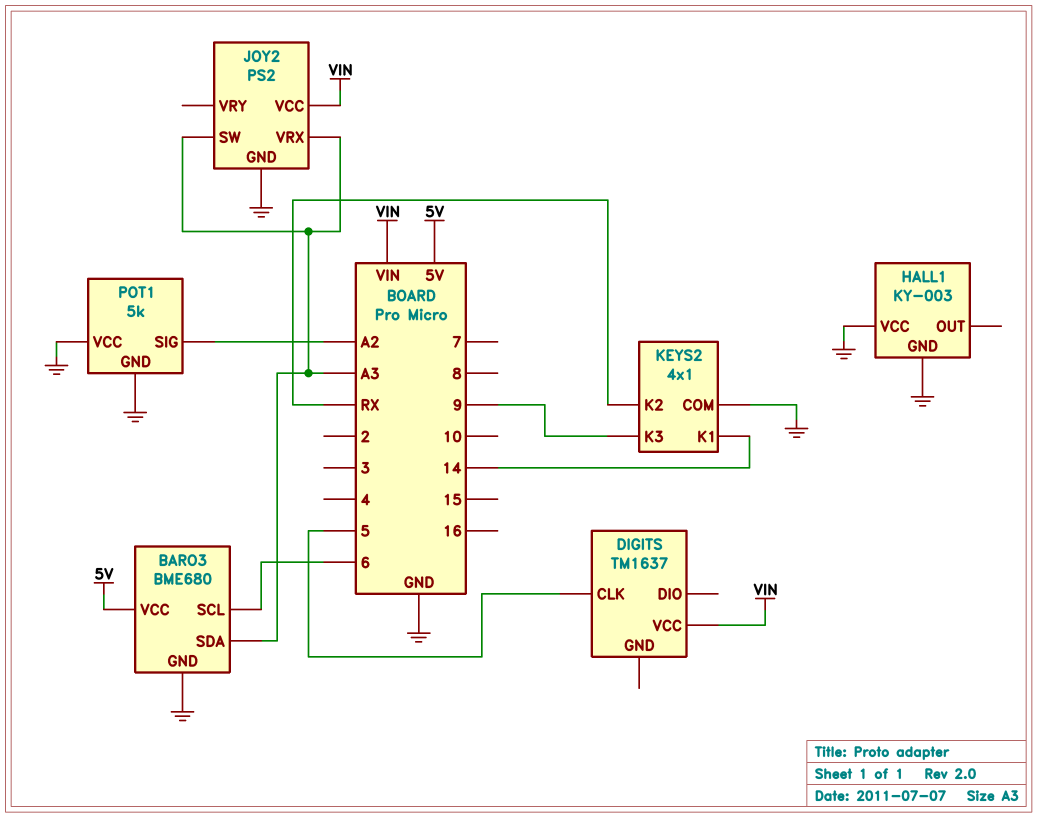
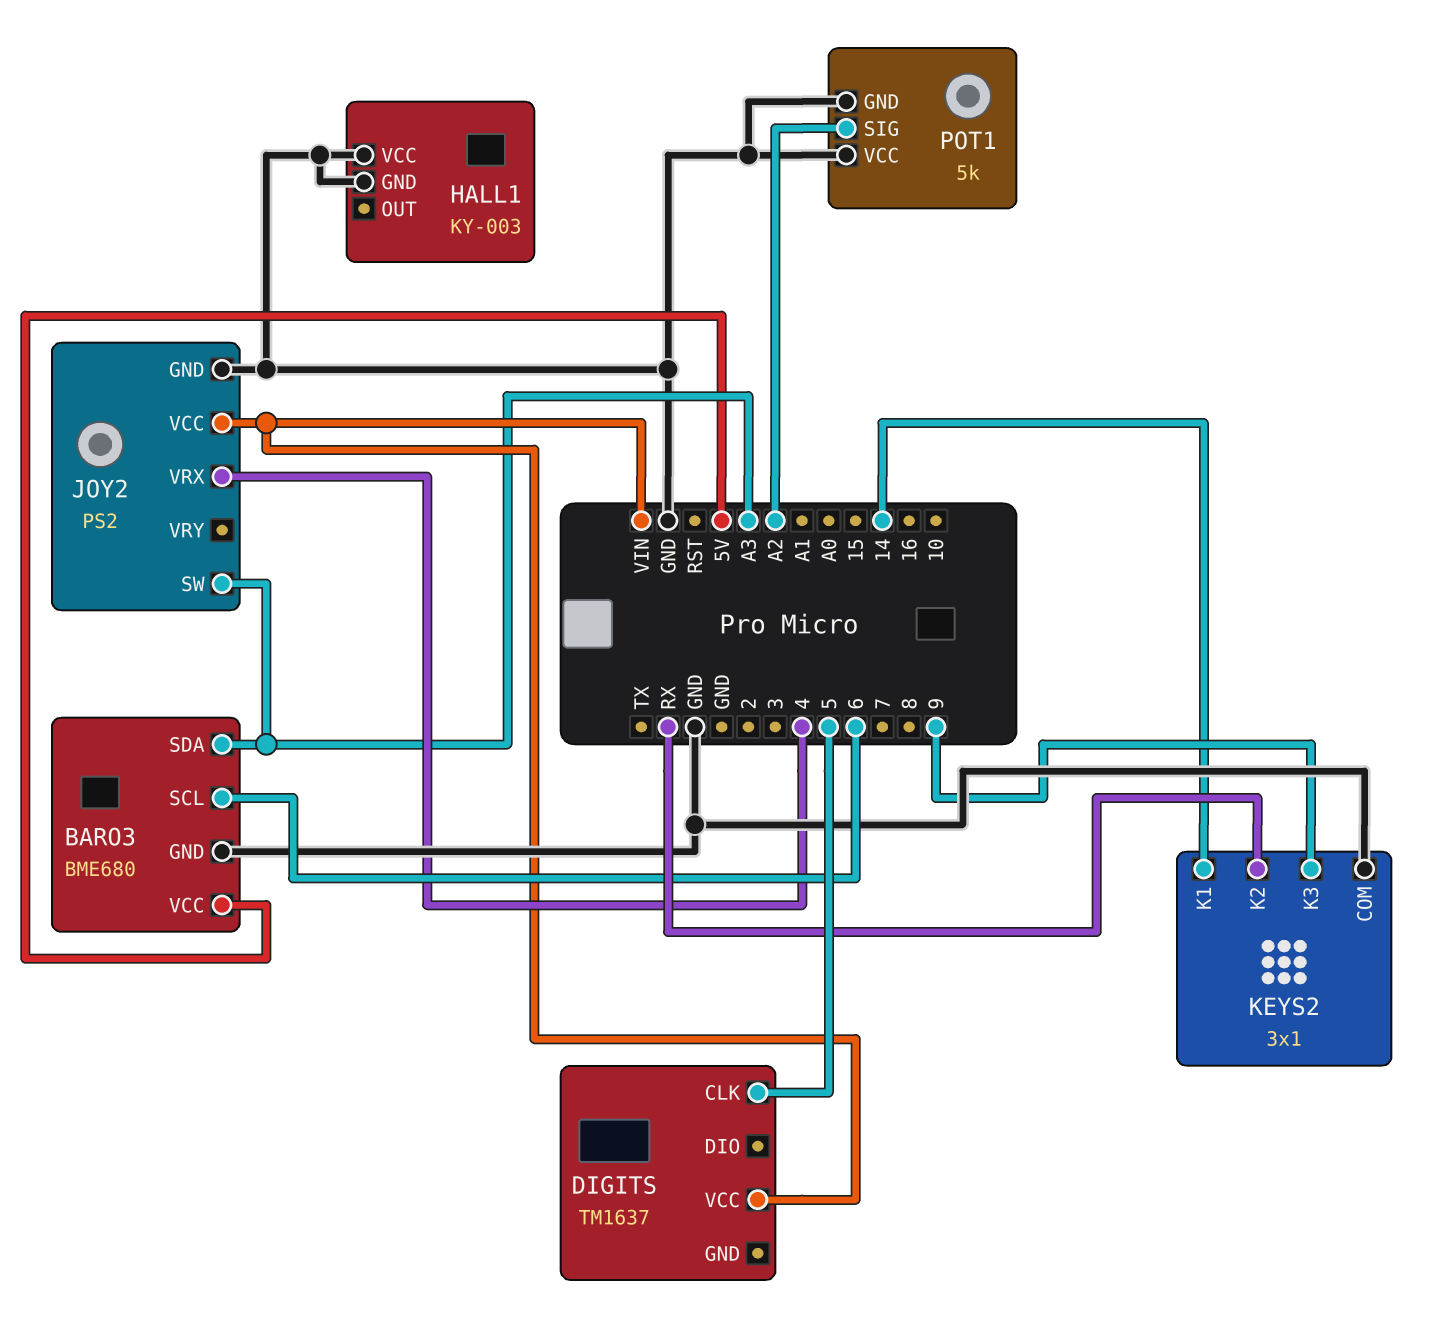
JOY2 pin VRX: A3 -> 4
KEYS2: 4x1 -> 3x1

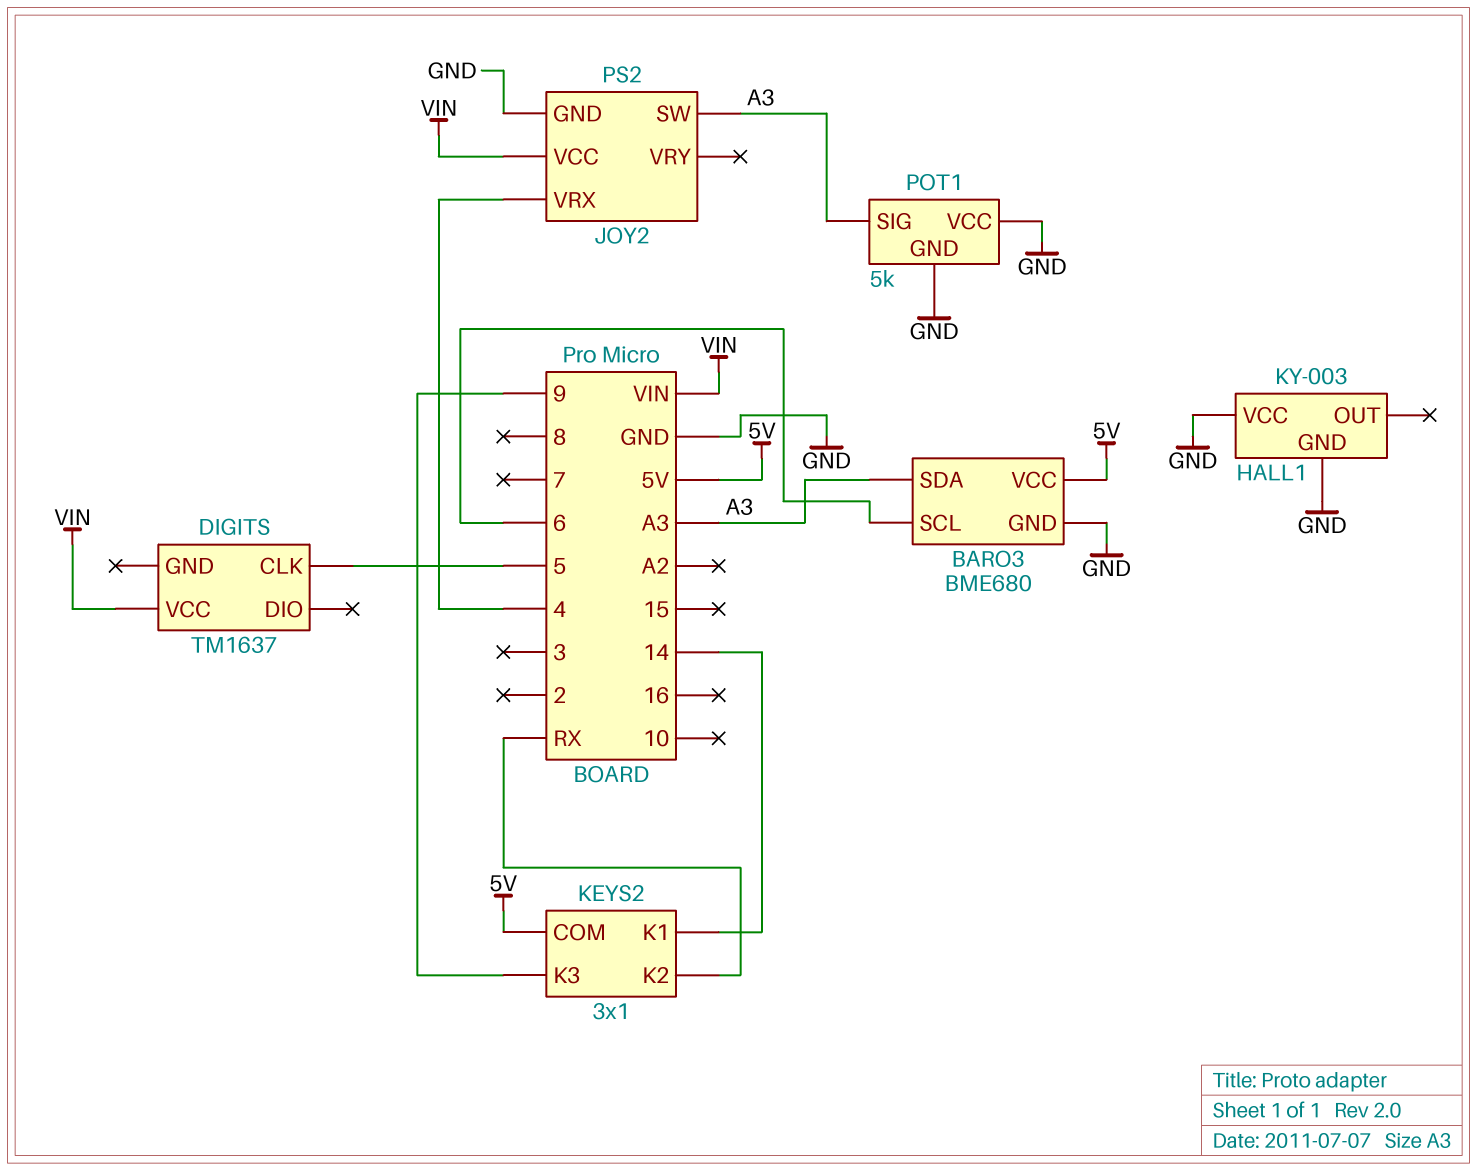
KEYS2 pin COM: GND -> 5V
POT1 pin SIG: A2 -> A3

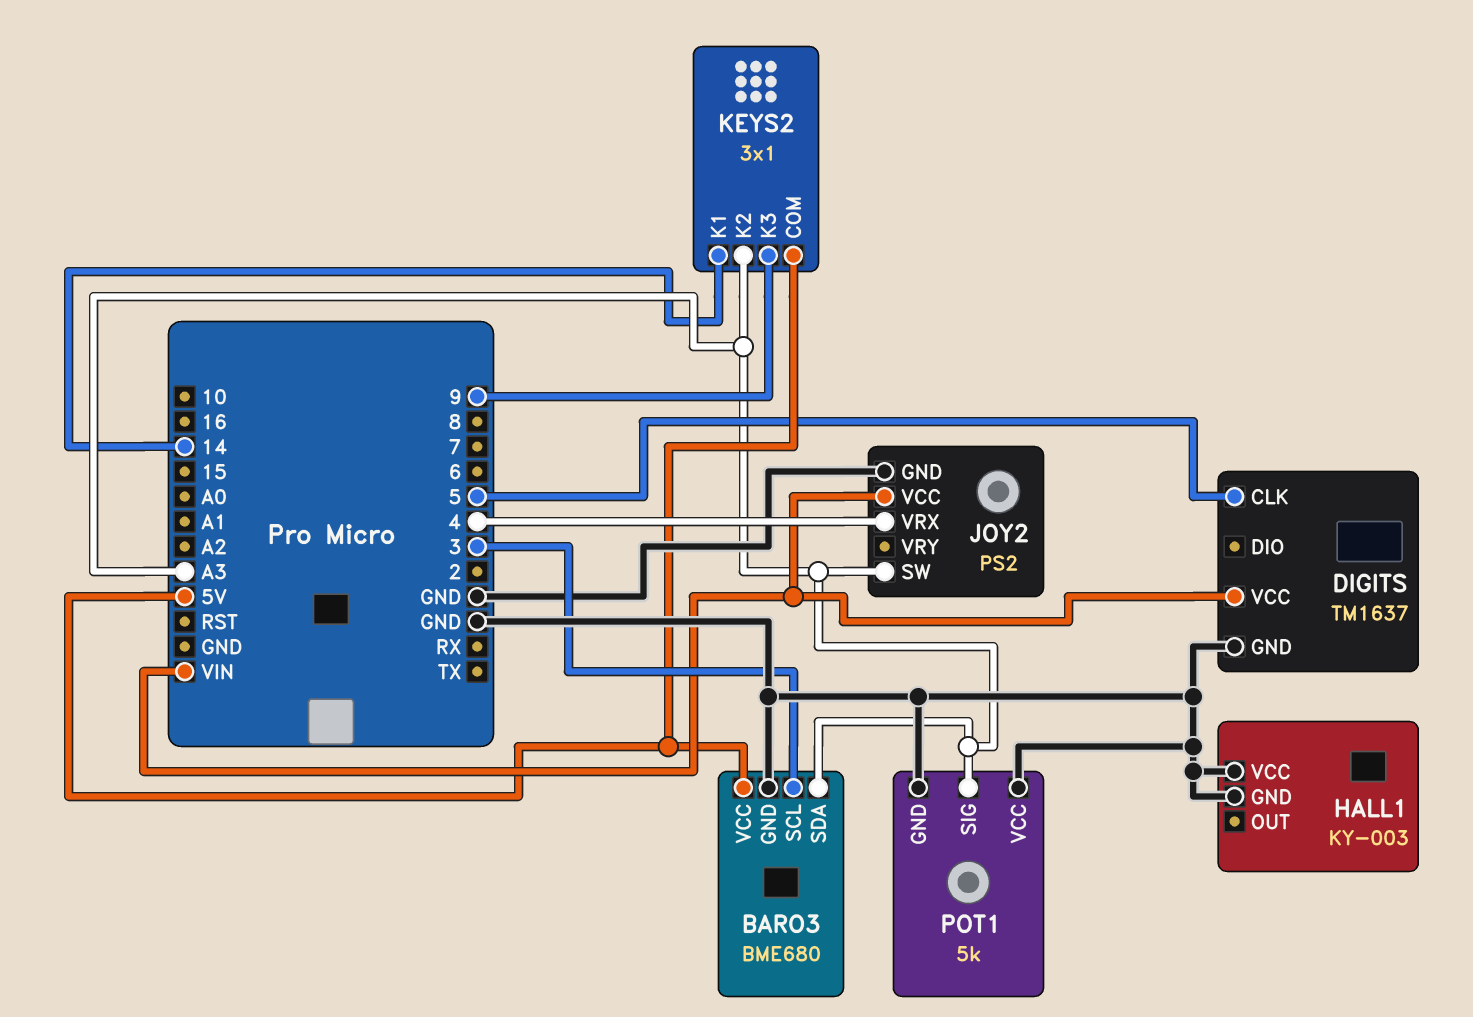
BARO3 pin SCL: 6 -> 3
DIGITS pin GND: none -> GND
KEYS2 pin K2: RX -> A3

